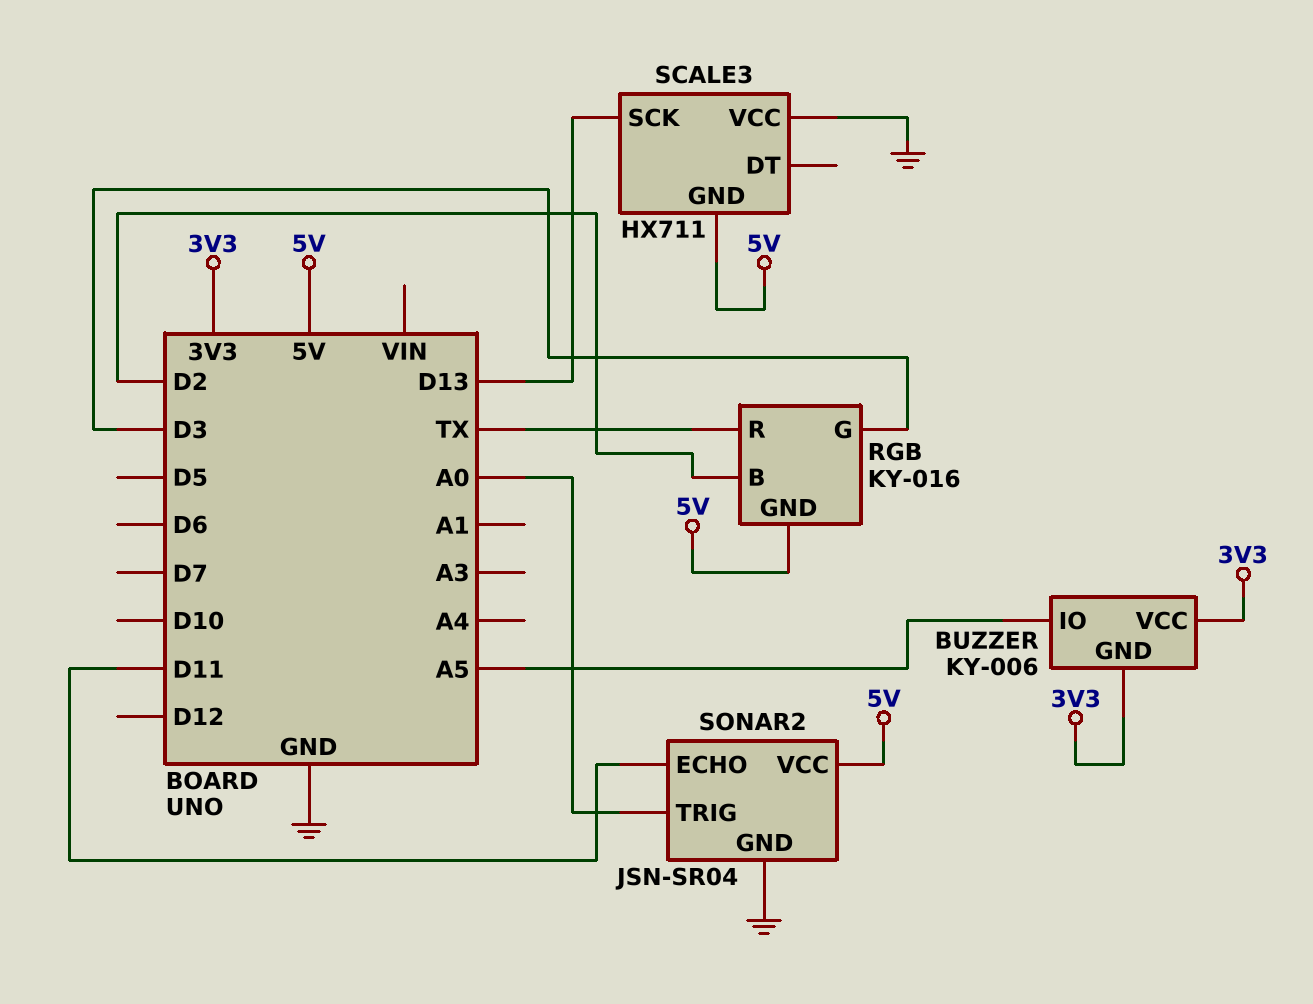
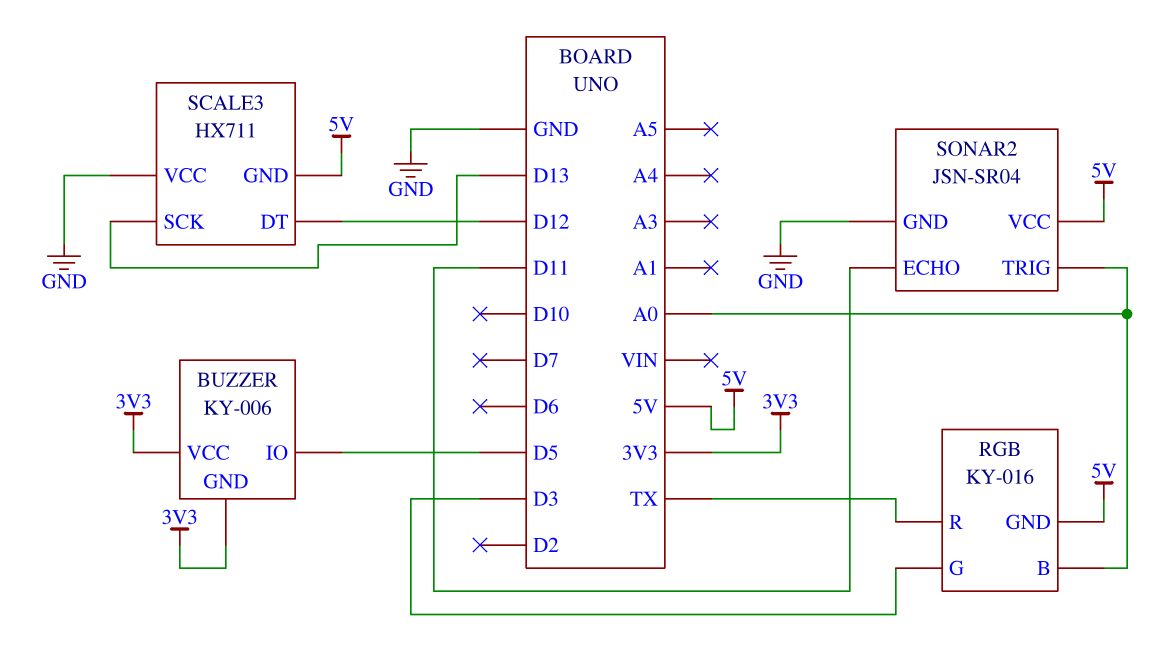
BUZZER pin IO: A5 -> D5
RGB pin B: D2 -> A0
SCALE3 pin DT: none -> D12

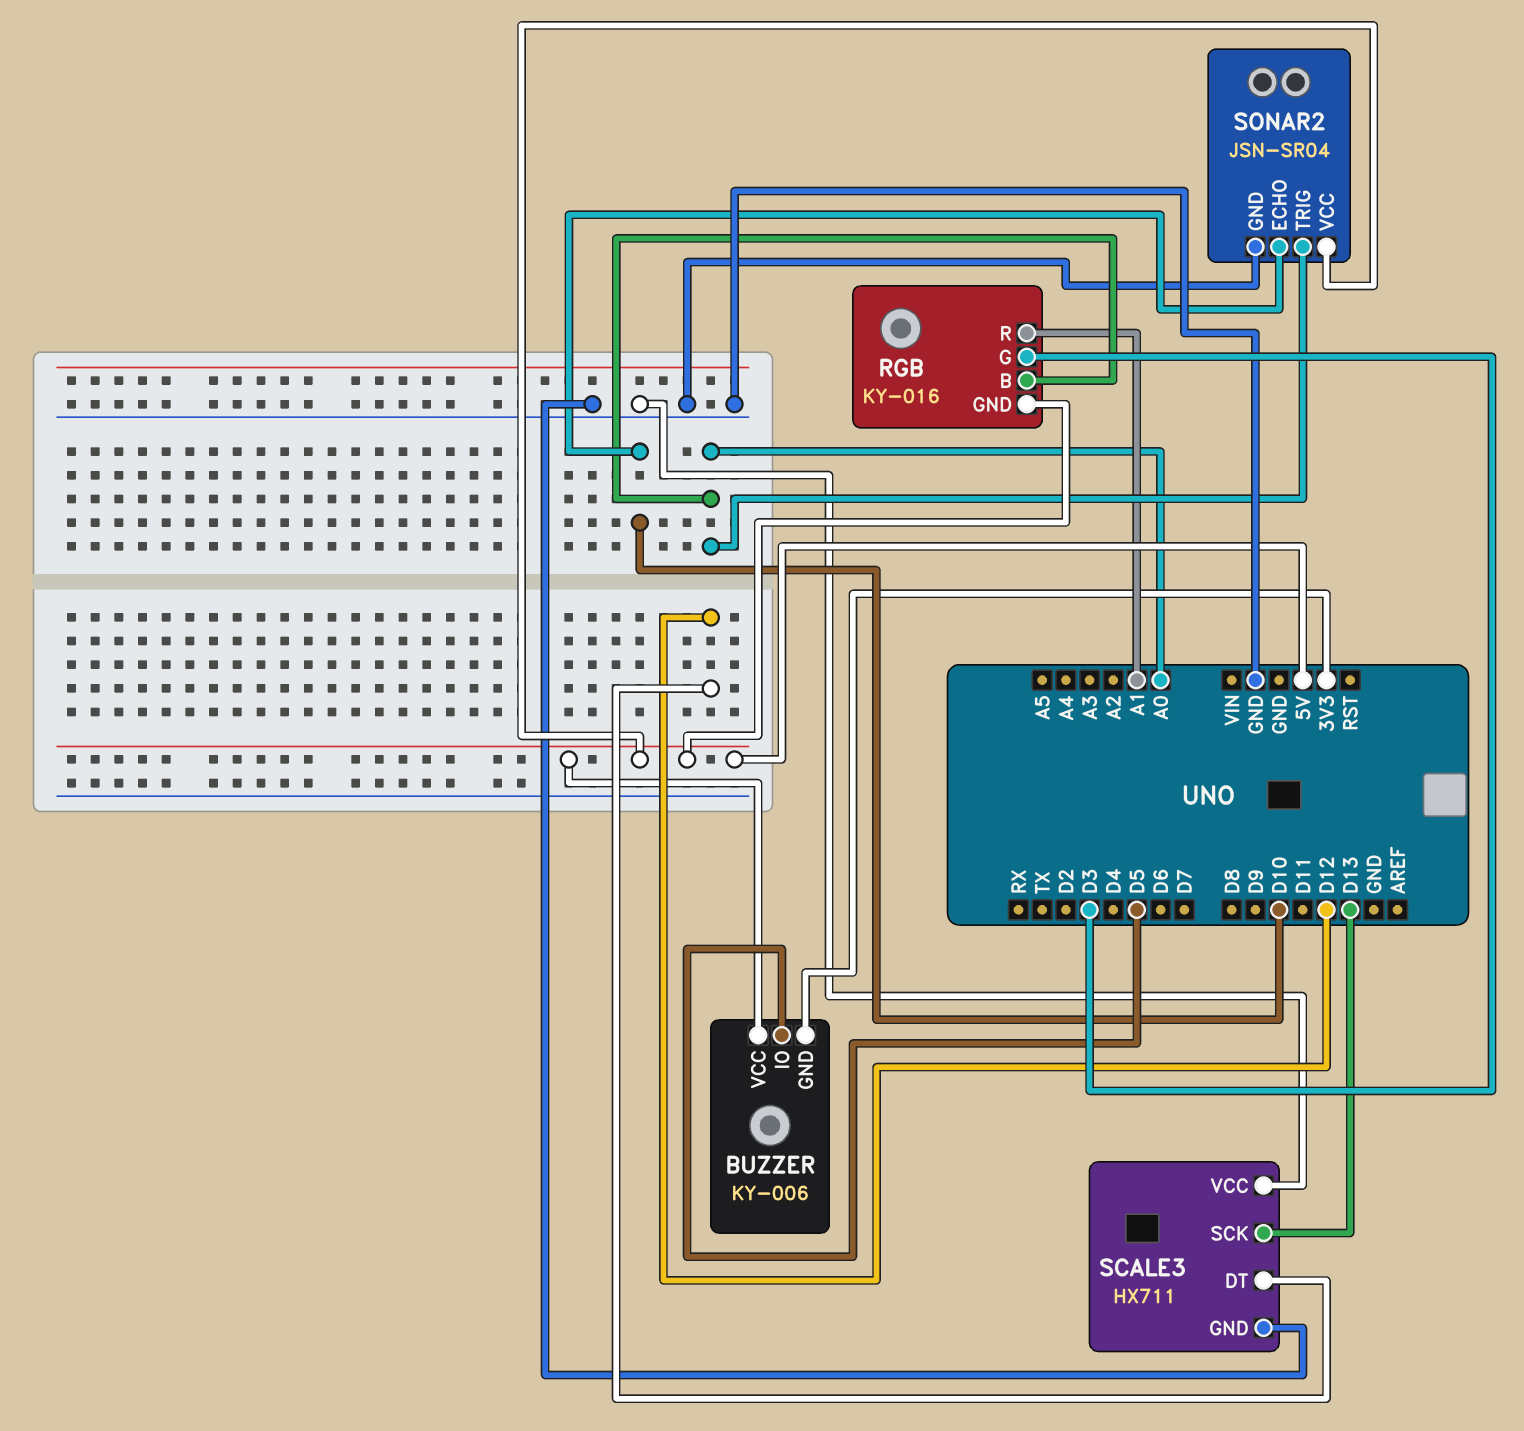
BUZZER pin VCC: 3V3 -> 5V
RGB pin R: TX -> A1
SCALE3 pin GND: 5V -> GND
SONAR2 pin ECHO: D11 -> D10

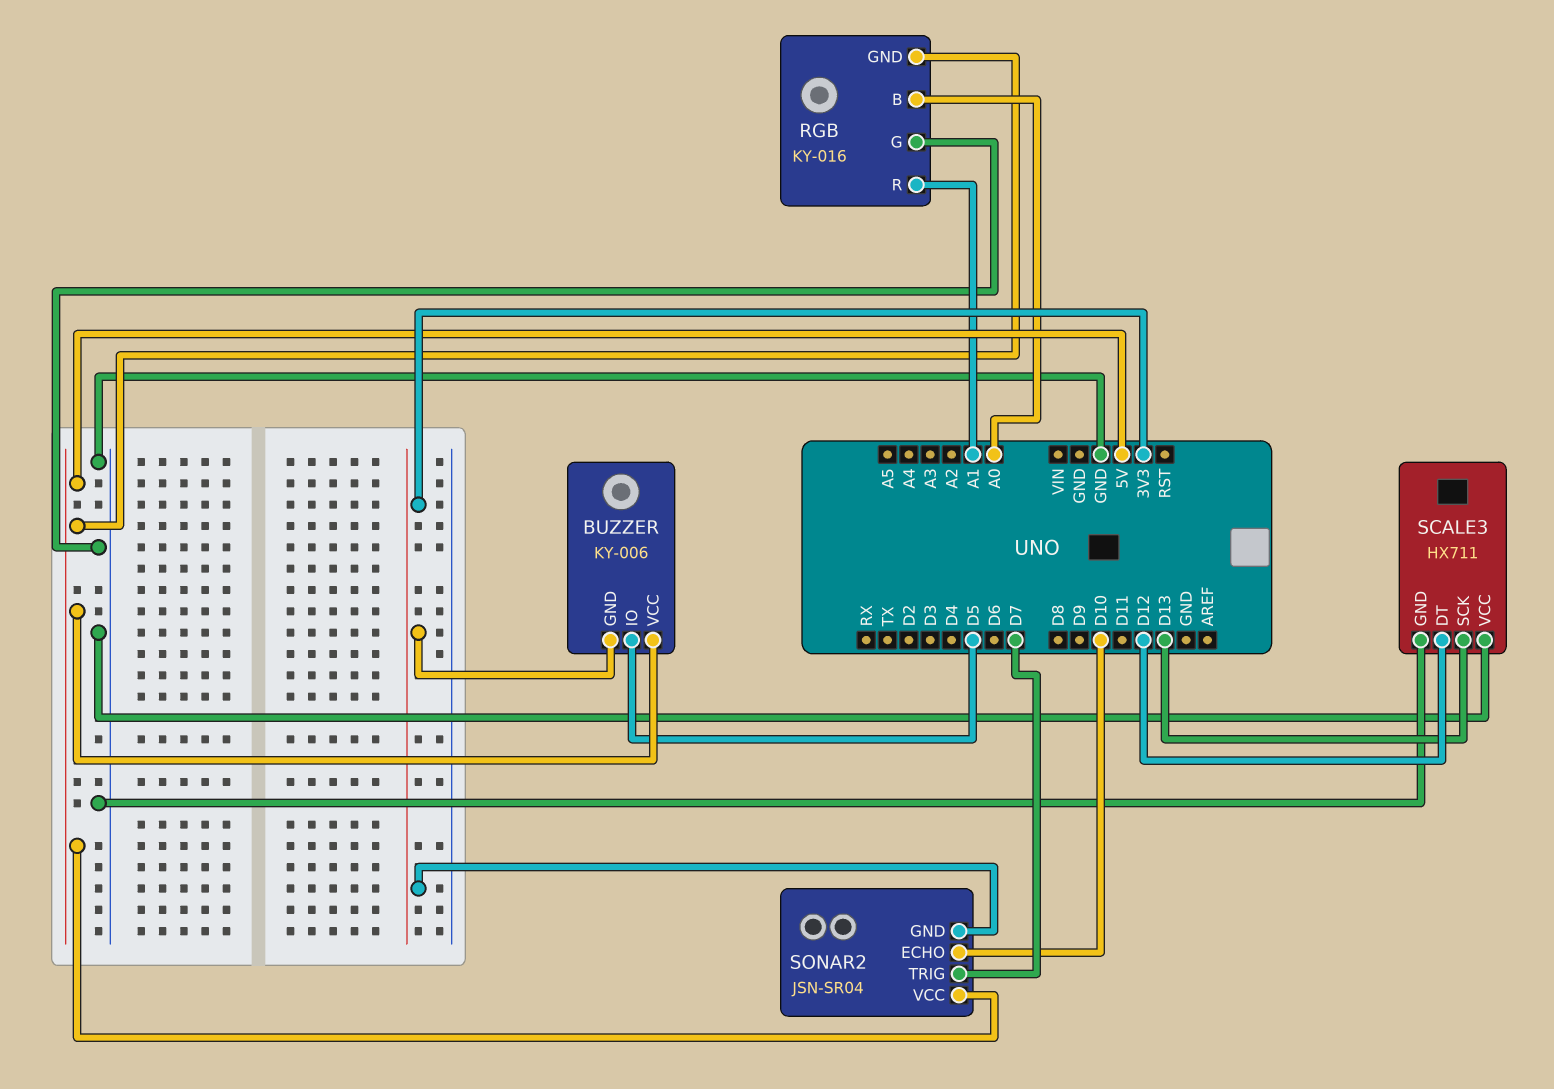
RGB pin G: D3 -> GND
SONAR2 pin GND: GND -> 3V3
SONAR2 pin TRIG: A0 -> D7

